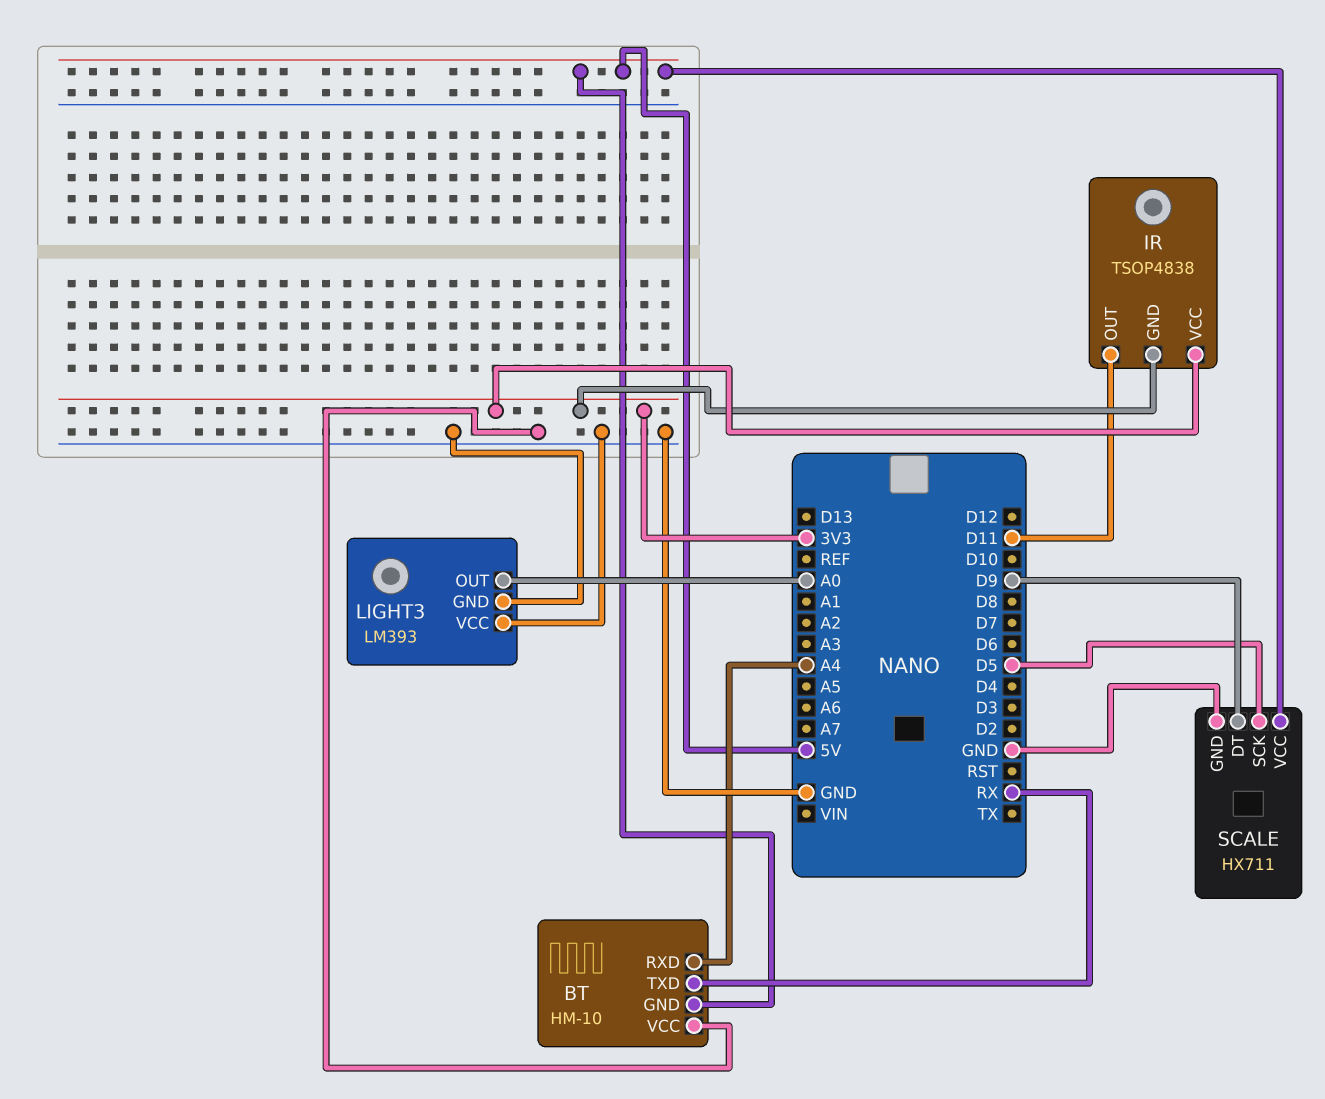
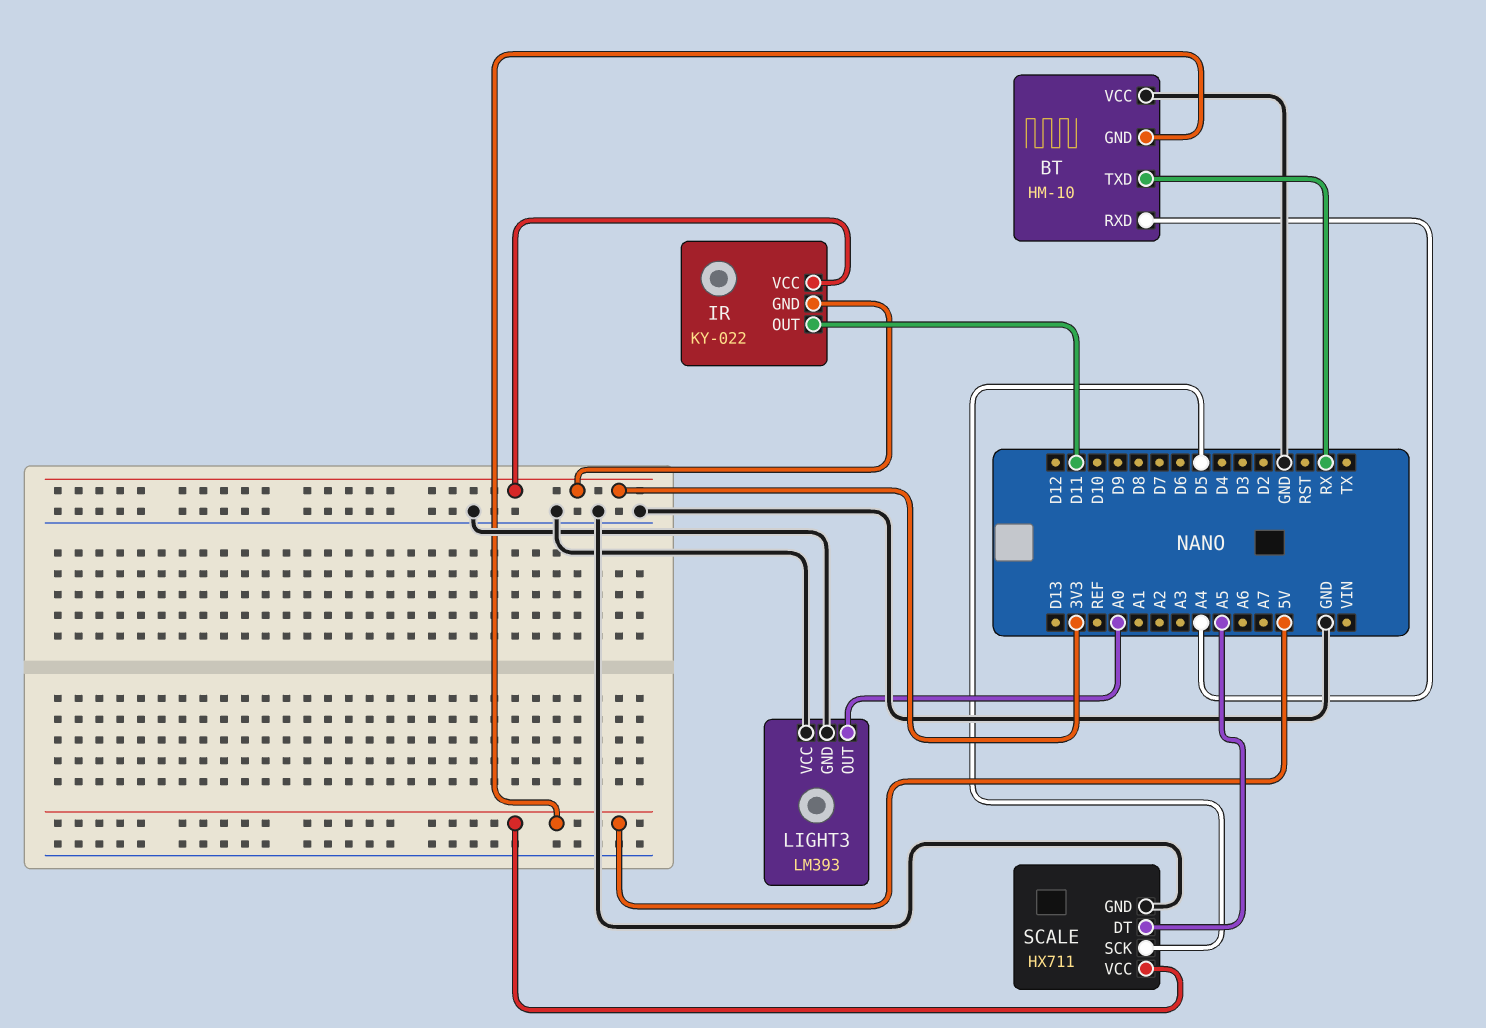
IR: TSOP4838 -> KY-022
SCALE pin DT: D9 -> A5

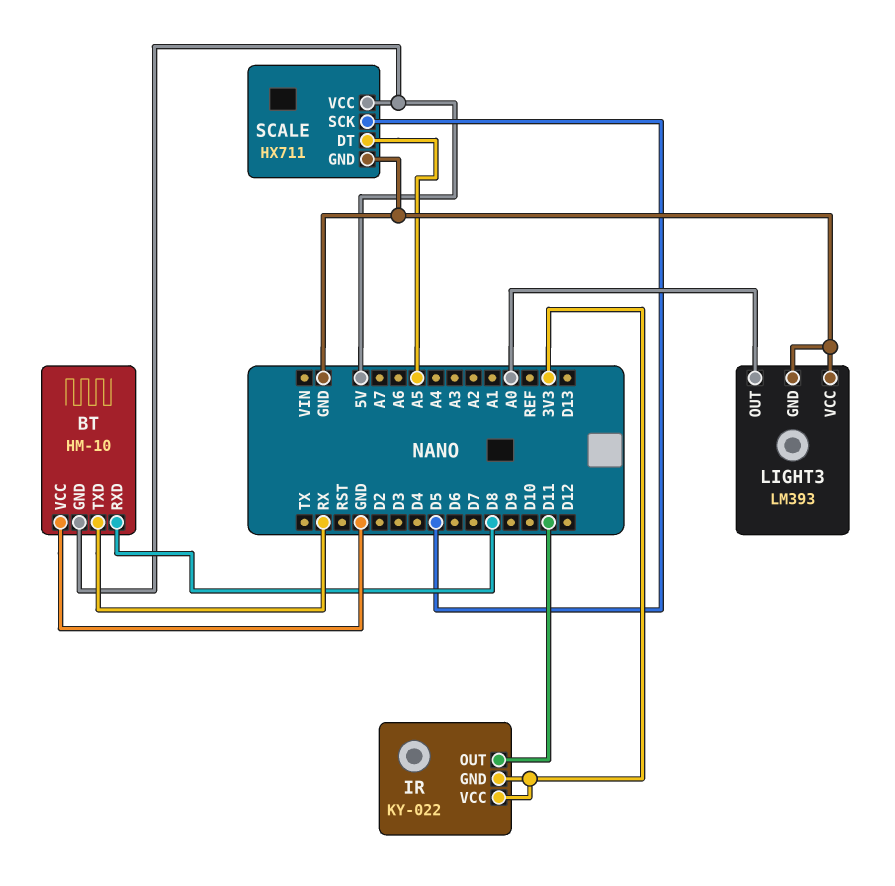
BT pin RXD: A4 -> D8

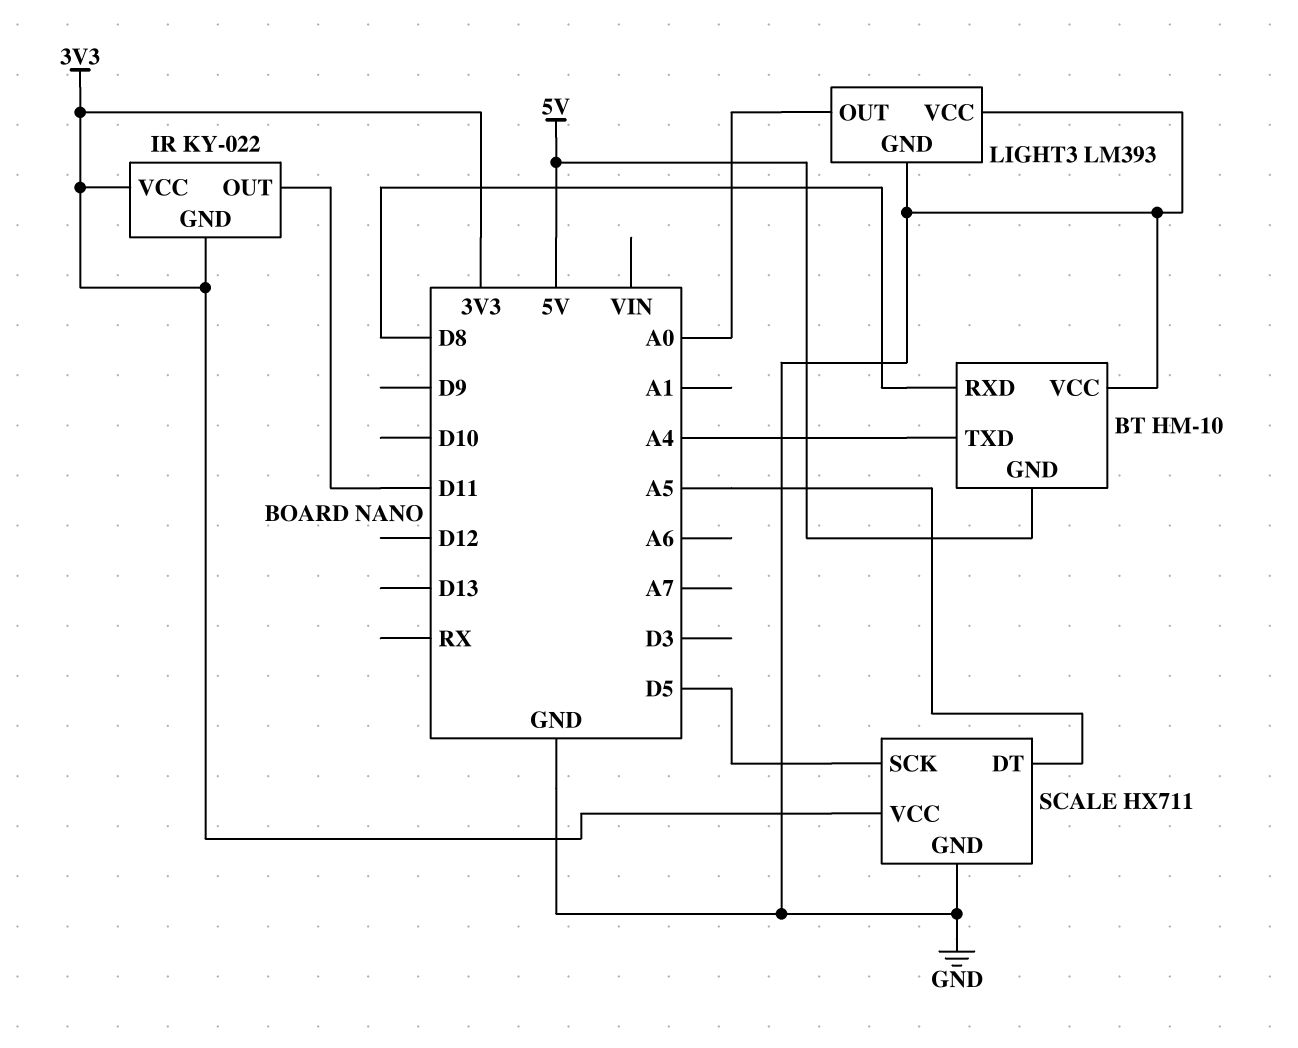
BT pin TXD: RX -> A4
SCALE pin VCC: 5V -> 3V3

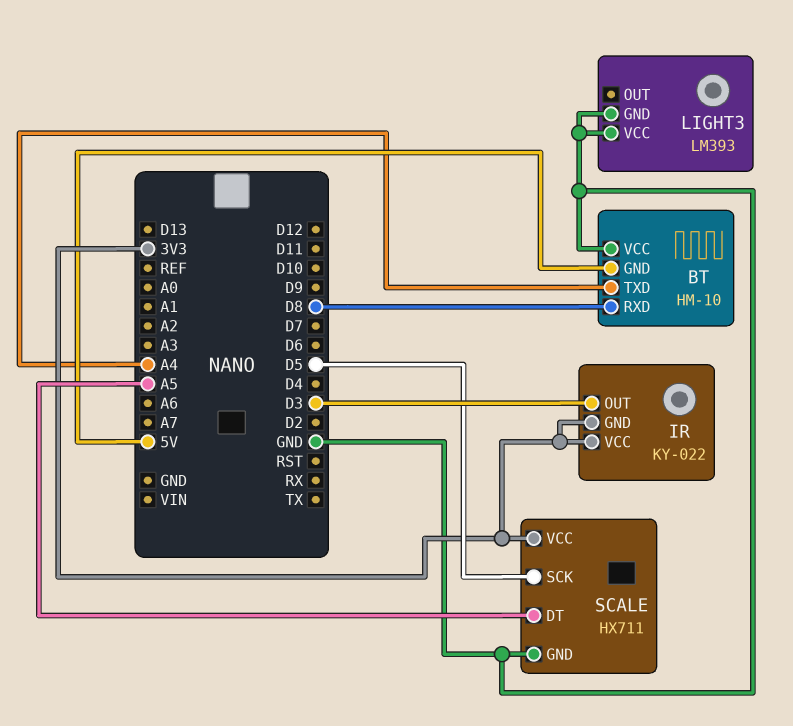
IR pin OUT: D11 -> D3
LIGHT3 pin OUT: A0 -> none

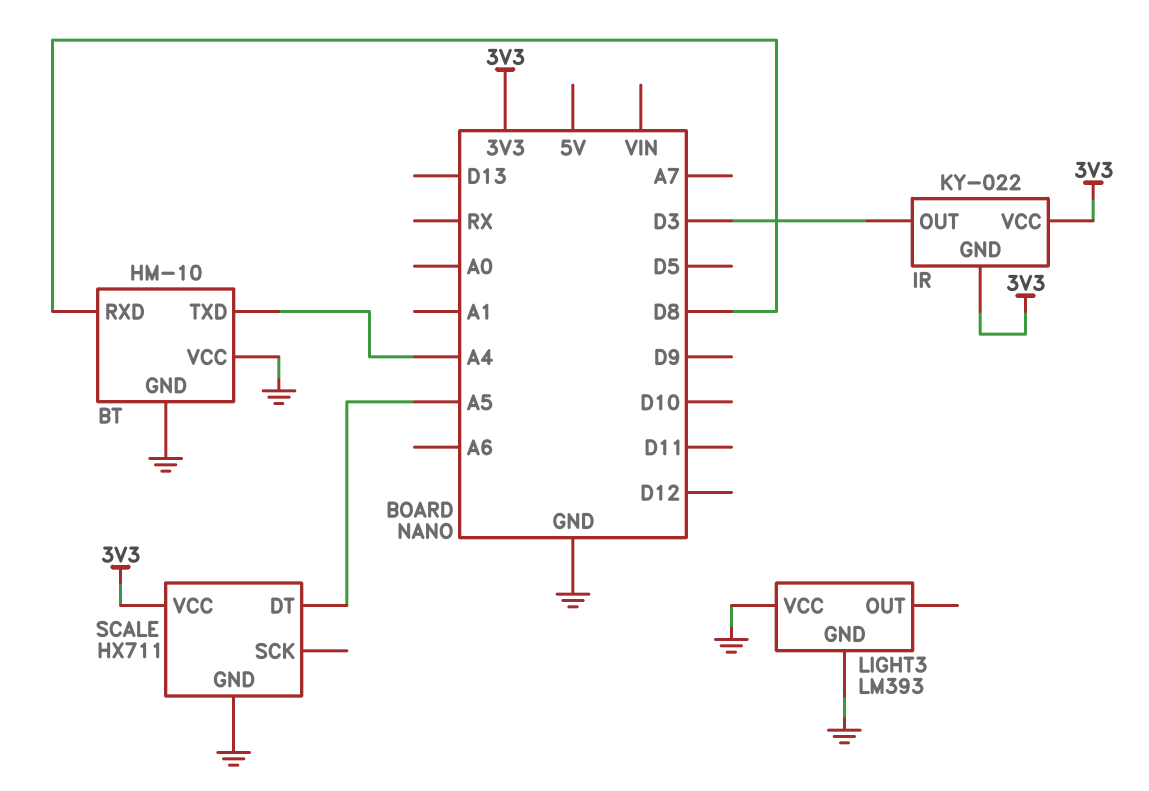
BT pin GND: 5V -> GND
SCALE pin SCK: D5 -> none

